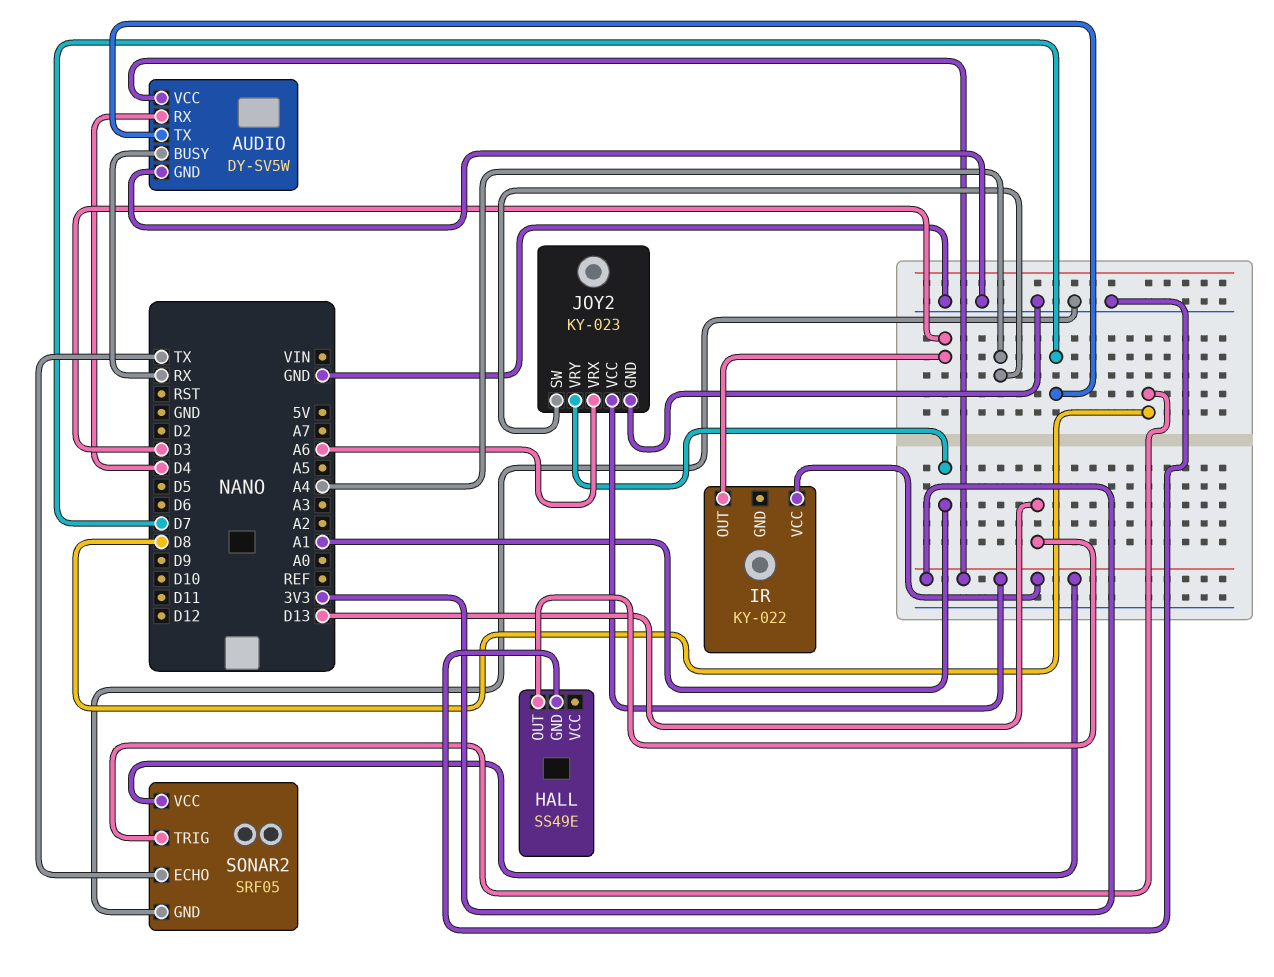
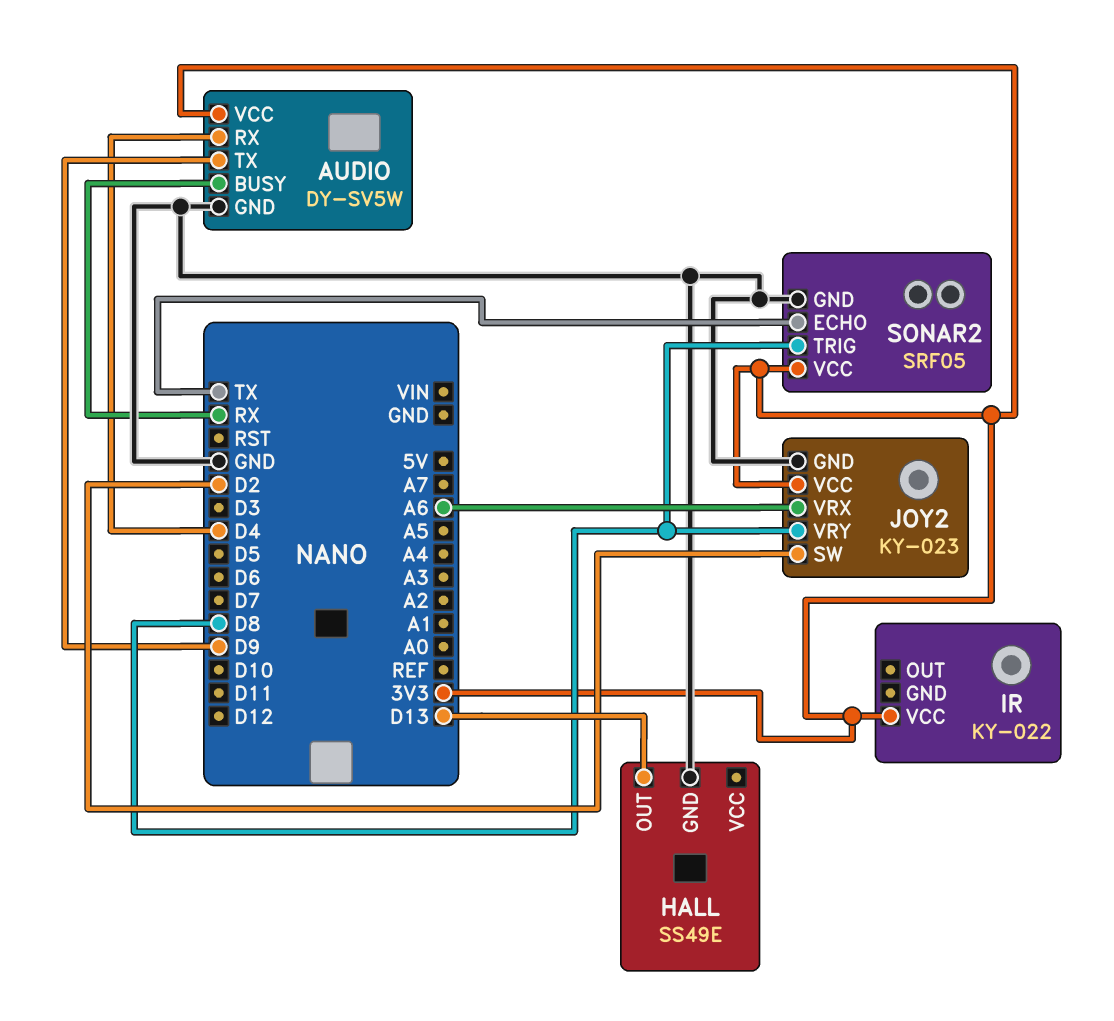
AUDIO pin TX: D7 -> D9
IR pin OUT: D3 -> none
JOY2 pin SW: A4 -> D2
JOY2 pin VRY: A1 -> D8

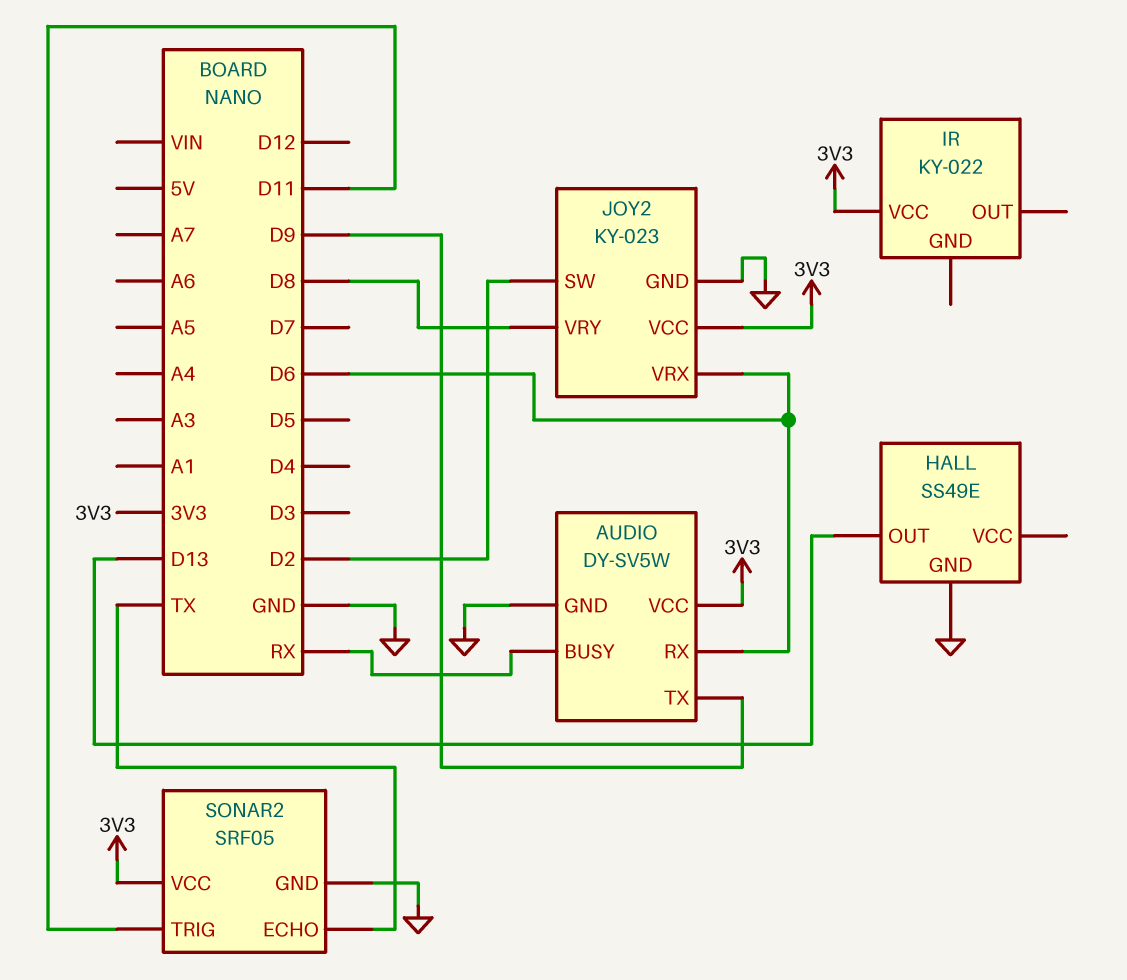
AUDIO pin RX: D4 -> D6
JOY2 pin VRX: A6 -> D6
SONAR2 pin TRIG: D8 -> D11

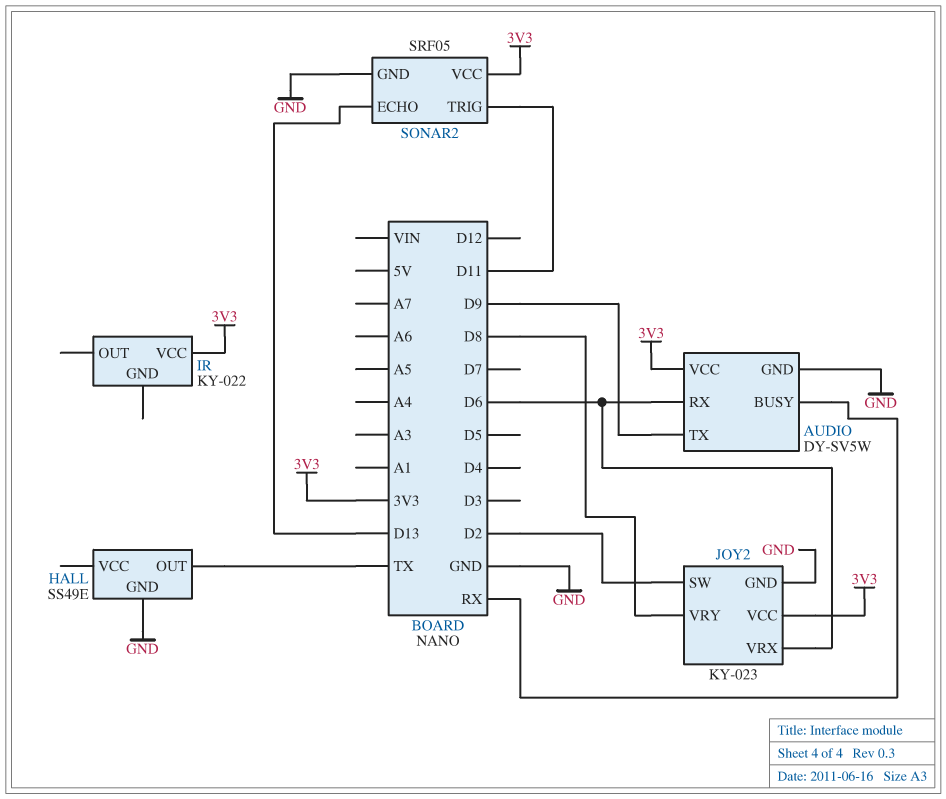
HALL pin OUT: D13 -> TX
SONAR2 pin ECHO: TX -> D13

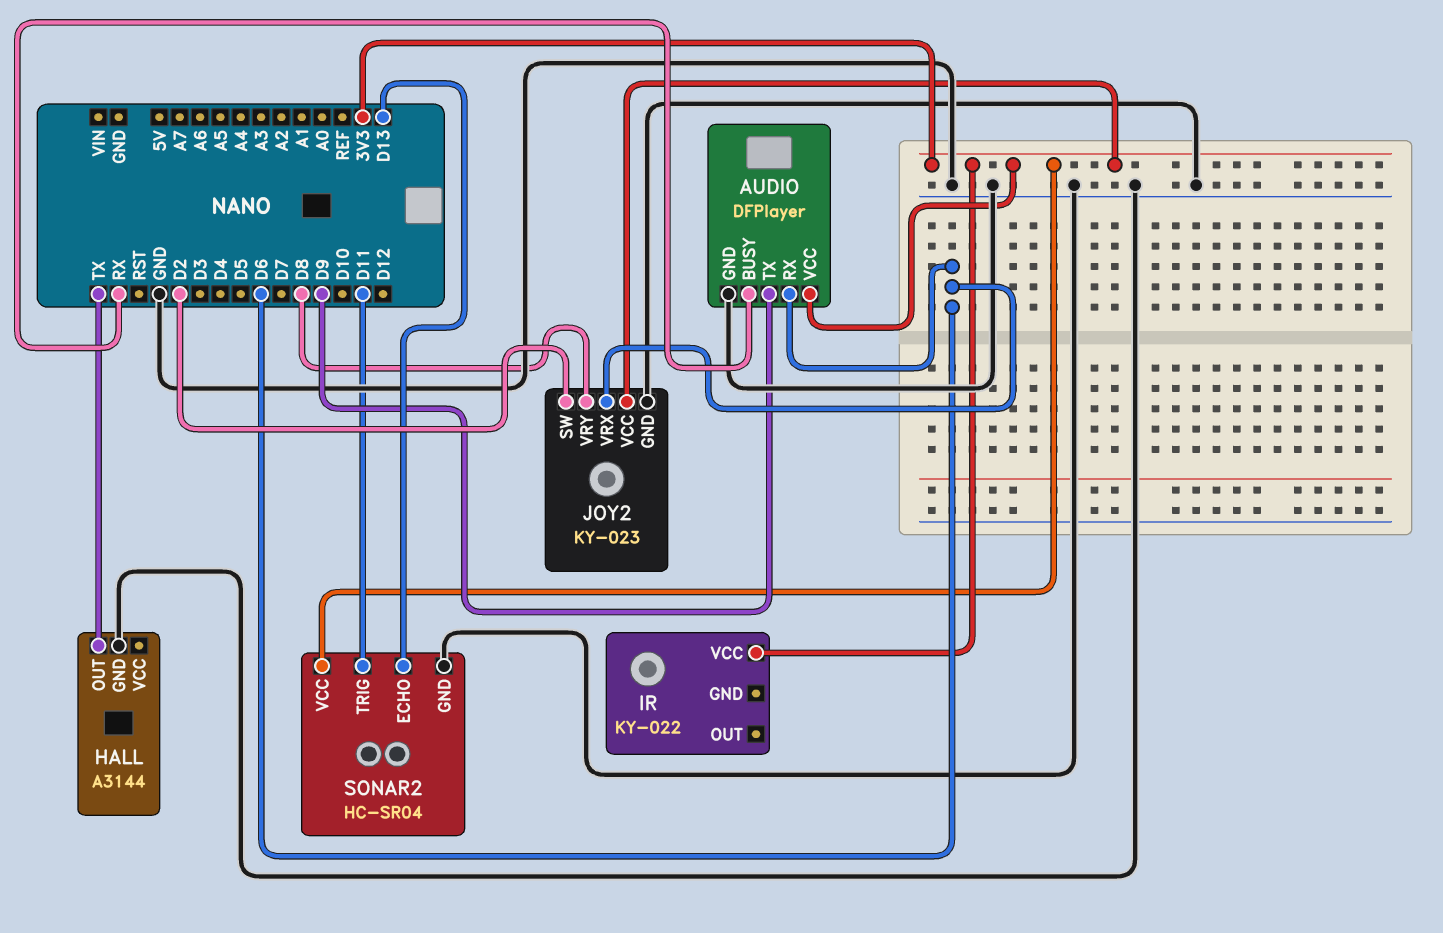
AUDIO: DY-SV5W -> DFPlayer
HALL: SS49E -> A3144
SONAR2: SRF05 -> HC-SR04

